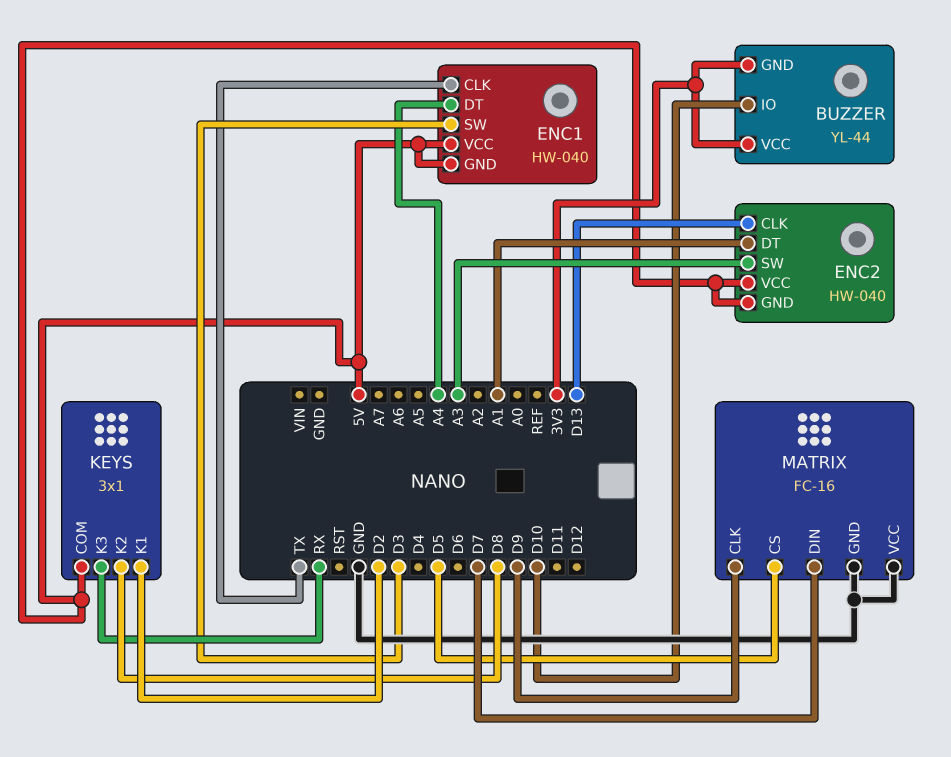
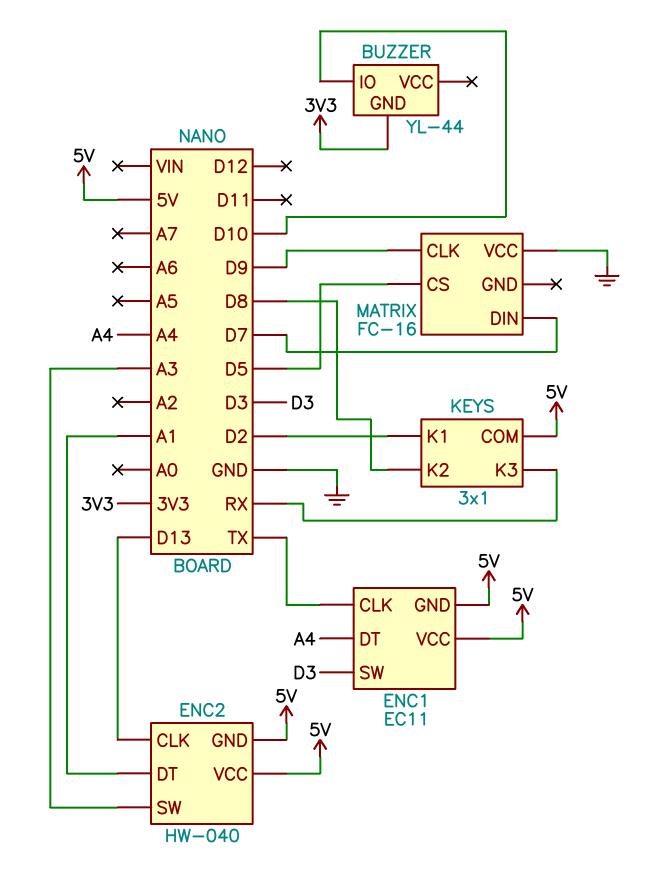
BUZZER pin VCC: 3V3 -> none
ENC1: HW-040 -> EC11
MATRIX pin GND: GND -> none

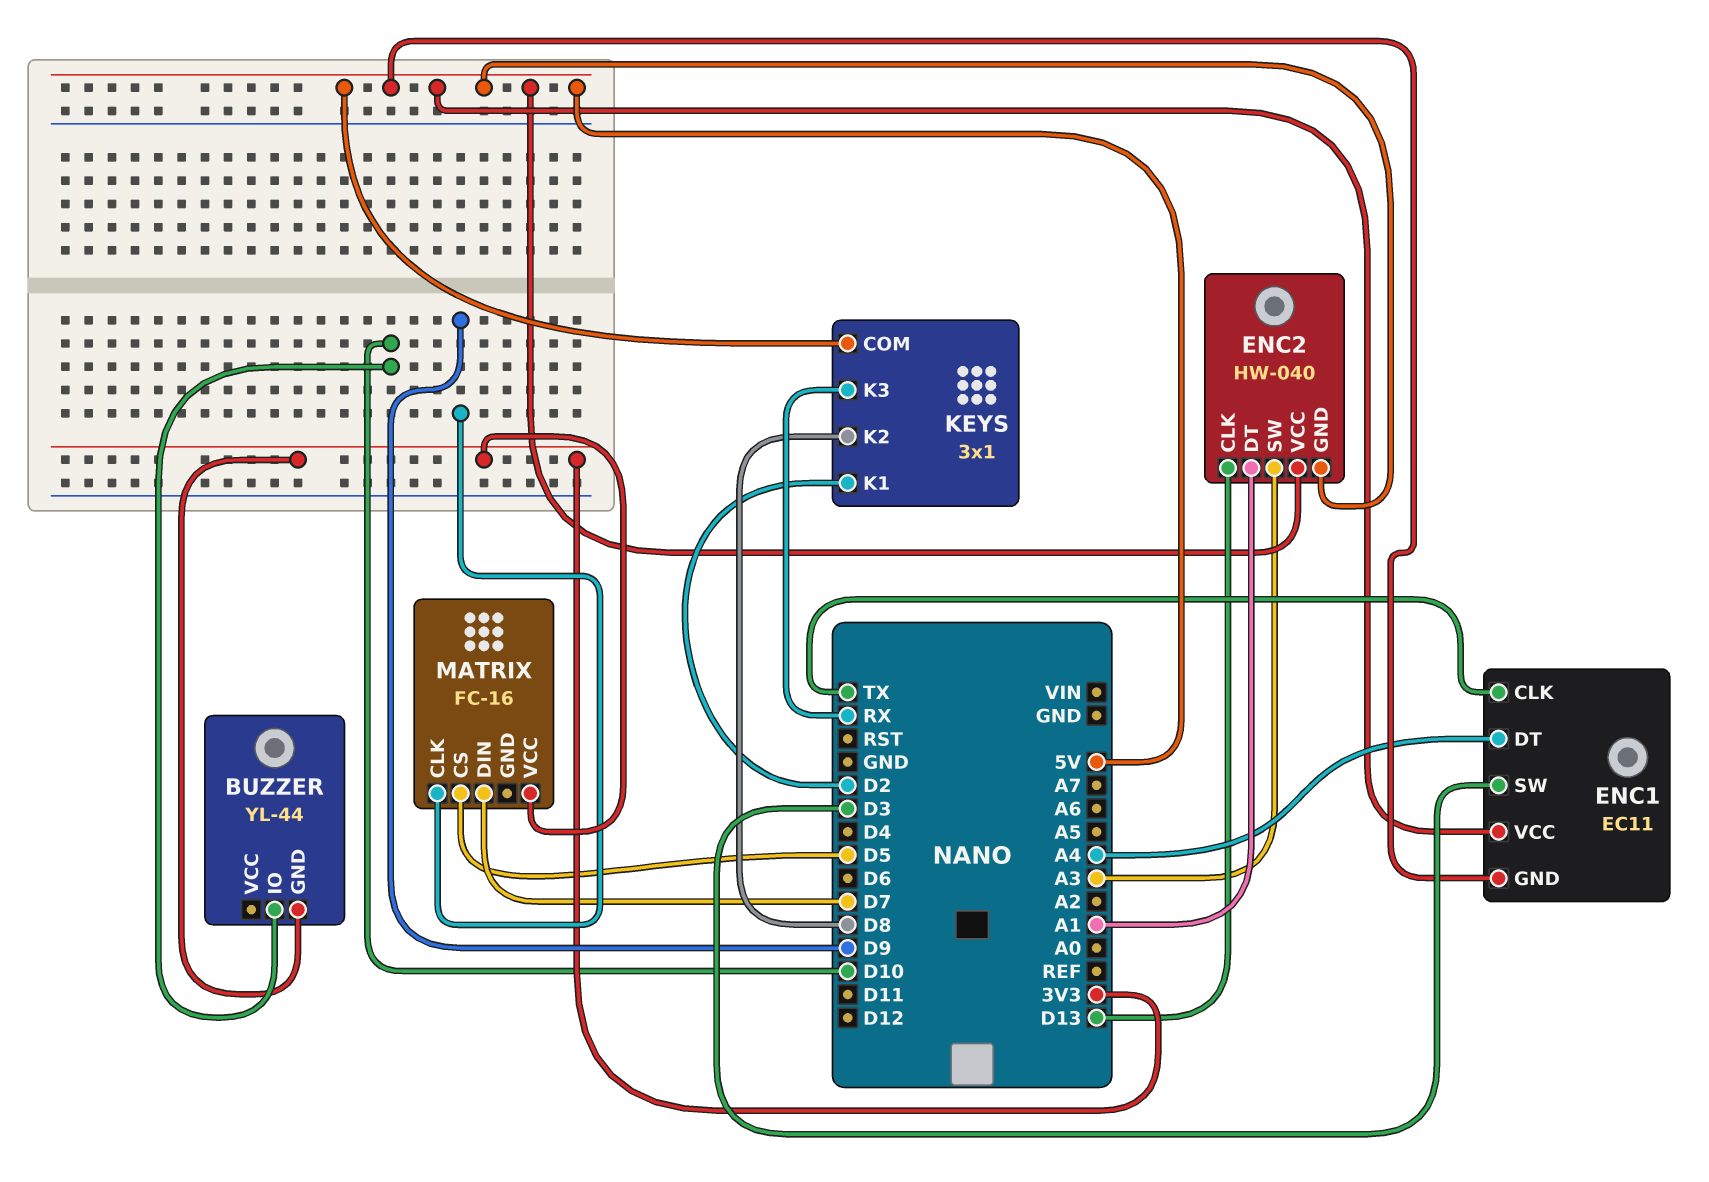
MATRIX pin VCC: GND -> 3V3

